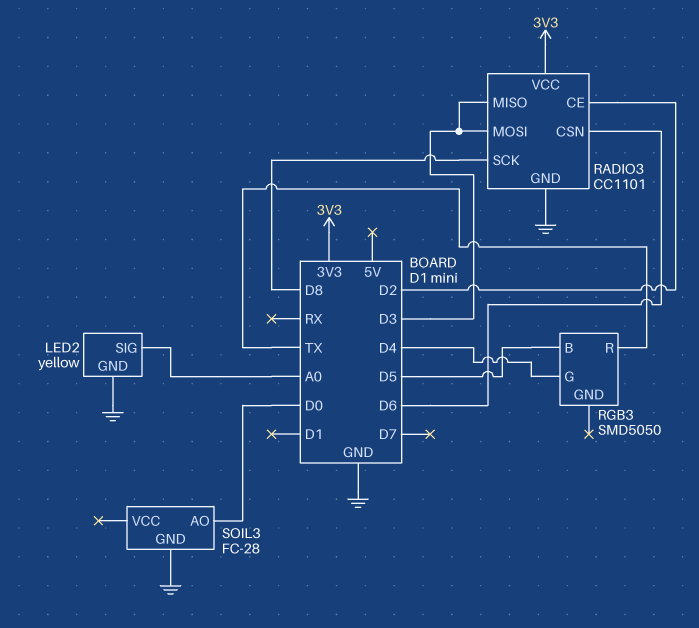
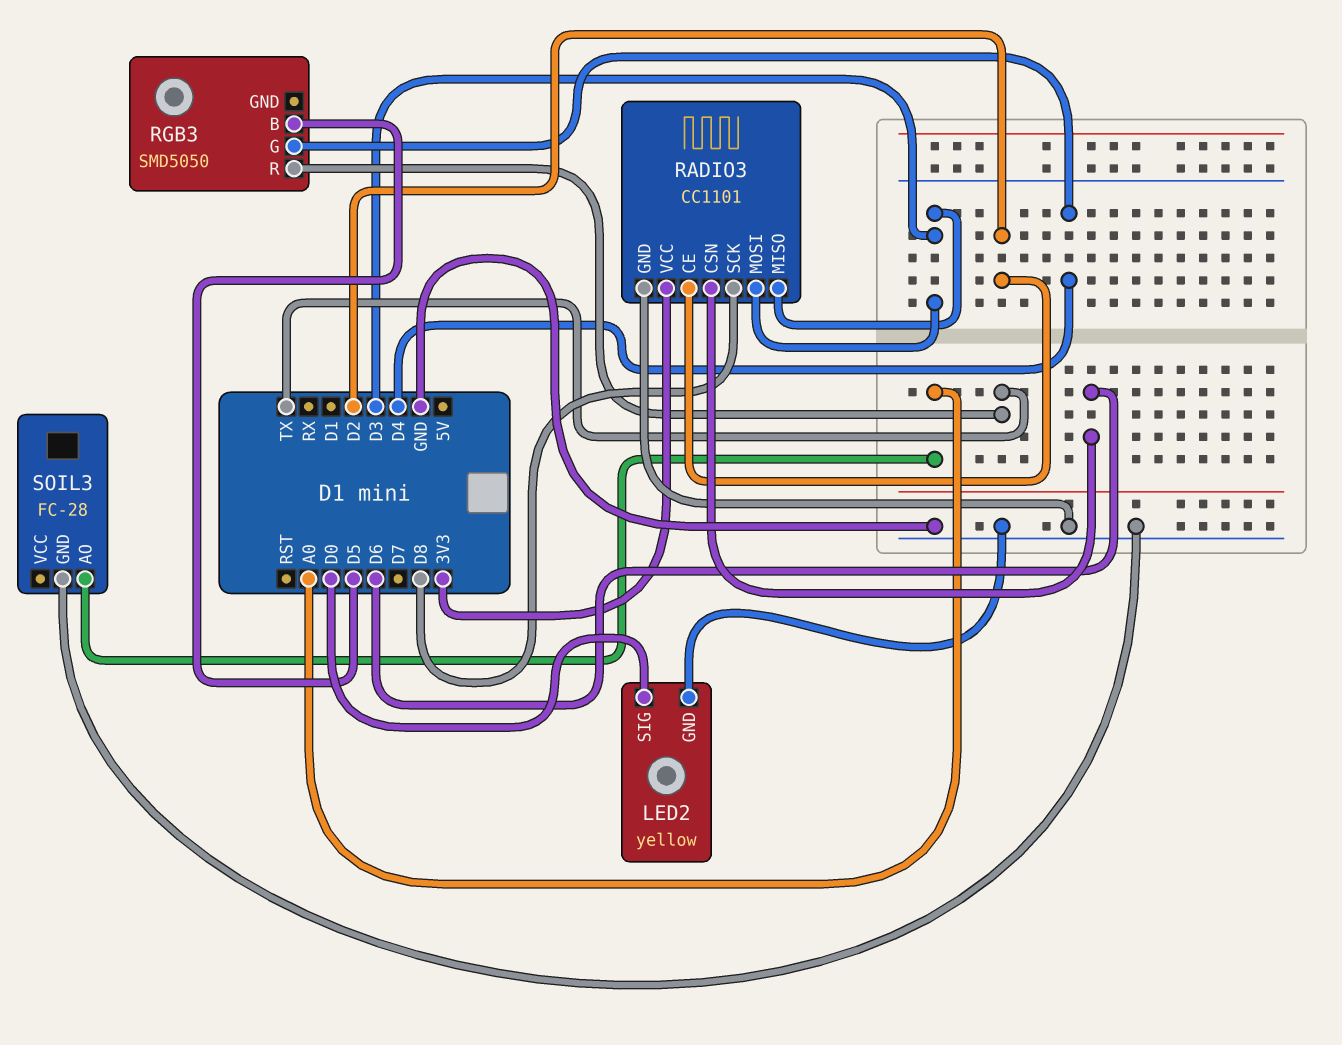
LED2 pin SIG: A0 -> D0
SOIL3 pin AO: D0 -> A0

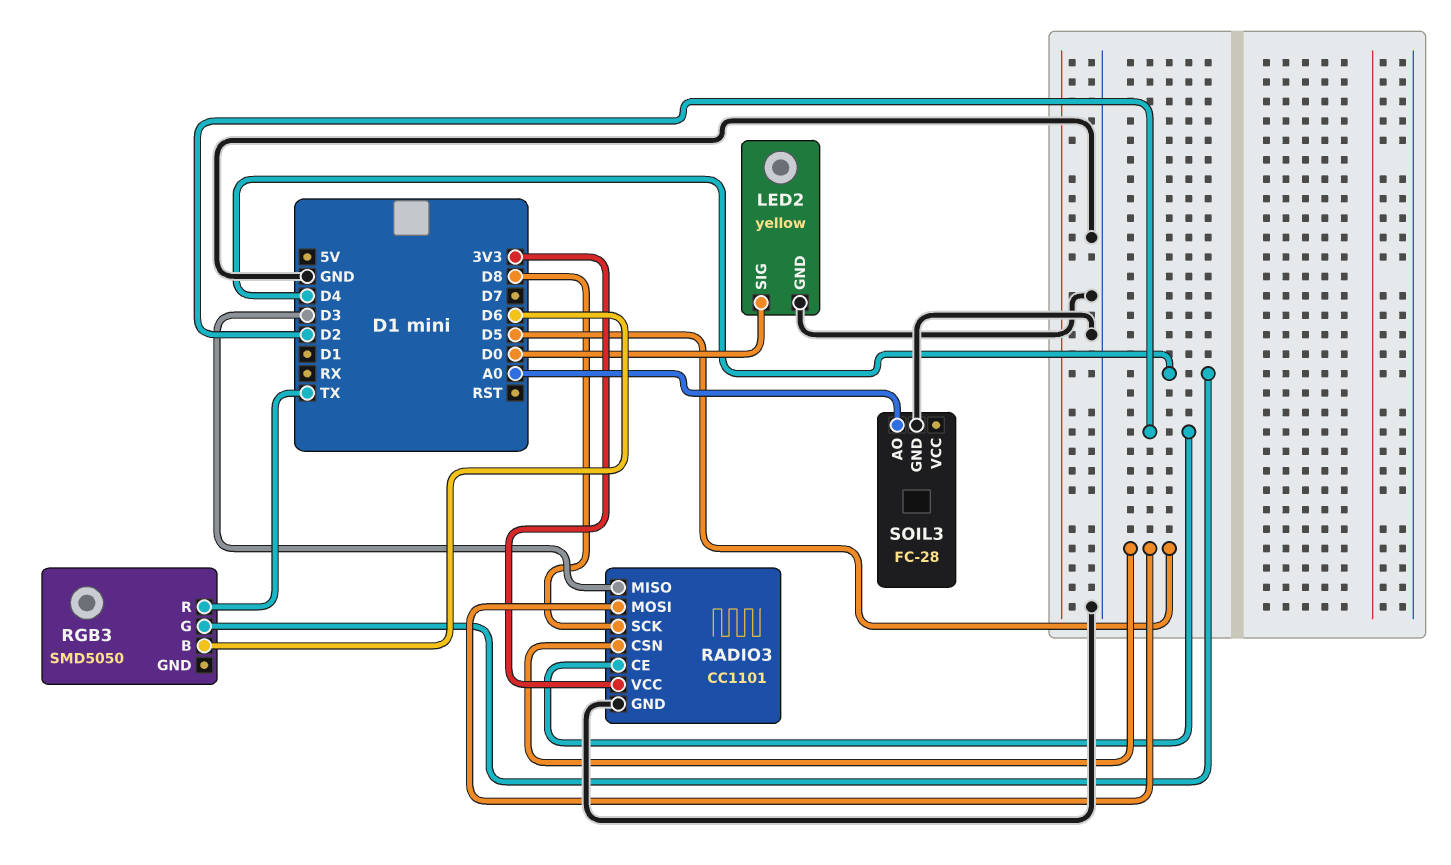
RADIO3 pin CSN: D6 -> D5
RADIO3 pin MOSI: D3 -> D5
RGB3 pin B: D5 -> D6

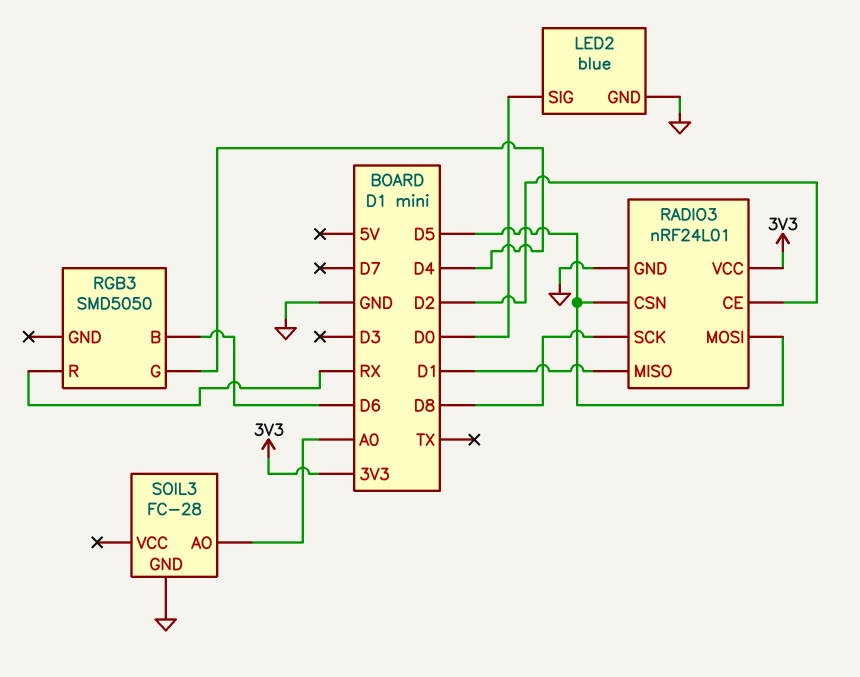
LED2: yellow -> blue
RADIO3: CC1101 -> nRF24L01
RADIO3 pin MISO: D3 -> D1
RGB3 pin R: TX -> RX

